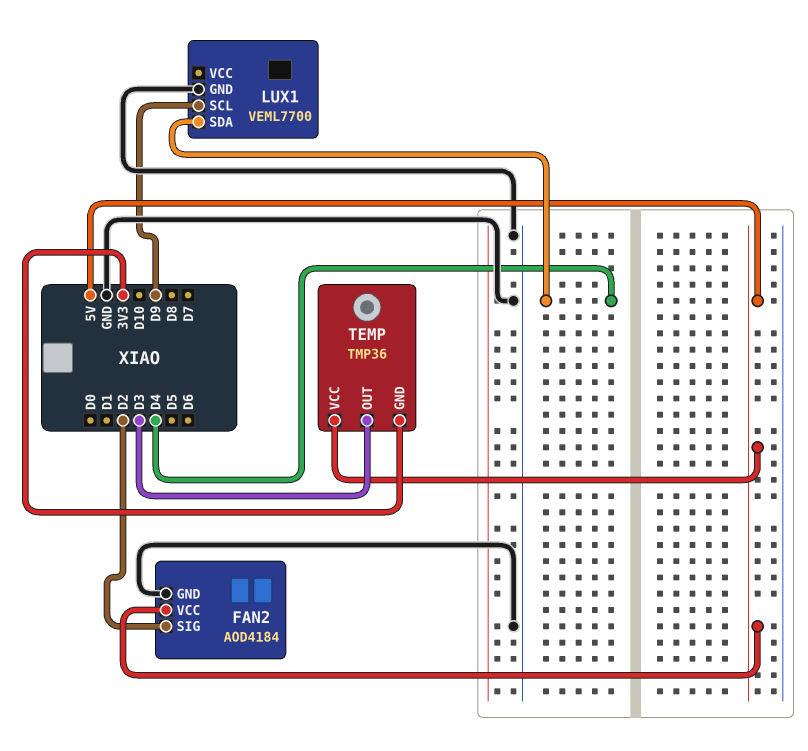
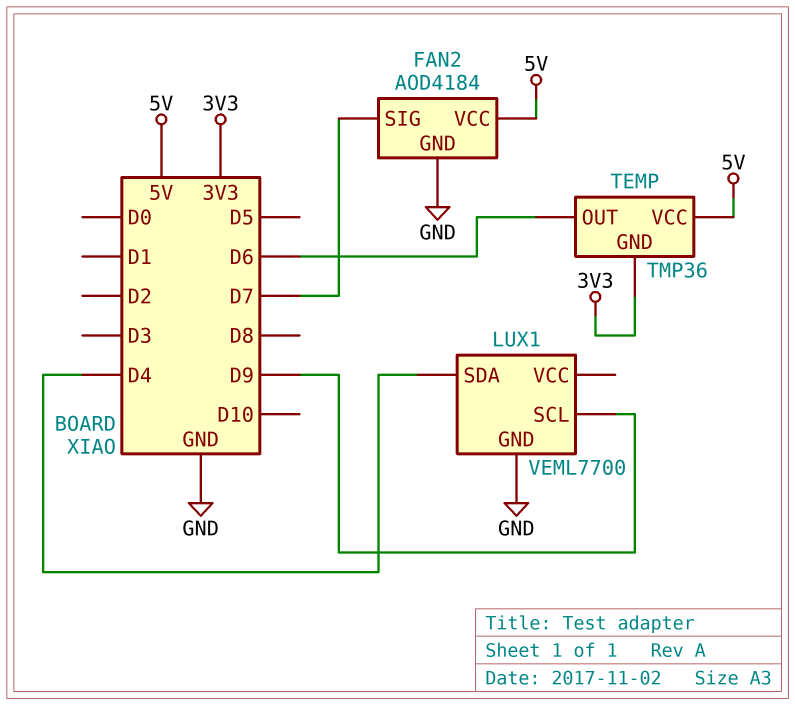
FAN2 pin SIG: D2 -> D7
TEMP pin OUT: D3 -> D6

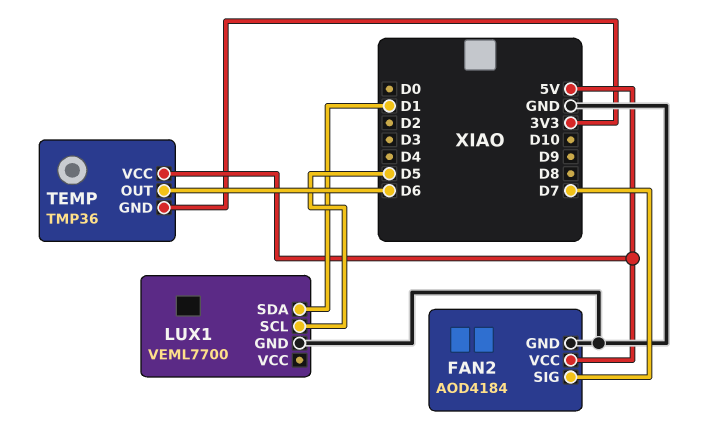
LUX1 pin SCL: D9 -> D5
LUX1 pin SDA: D4 -> D1

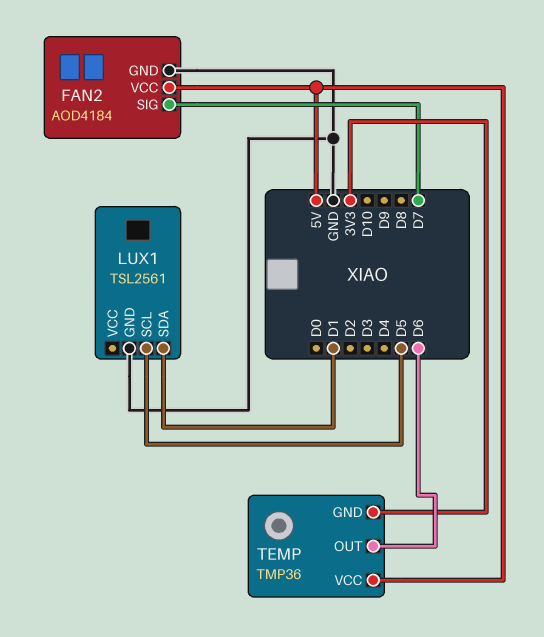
LUX1: VEML7700 -> TSL2561

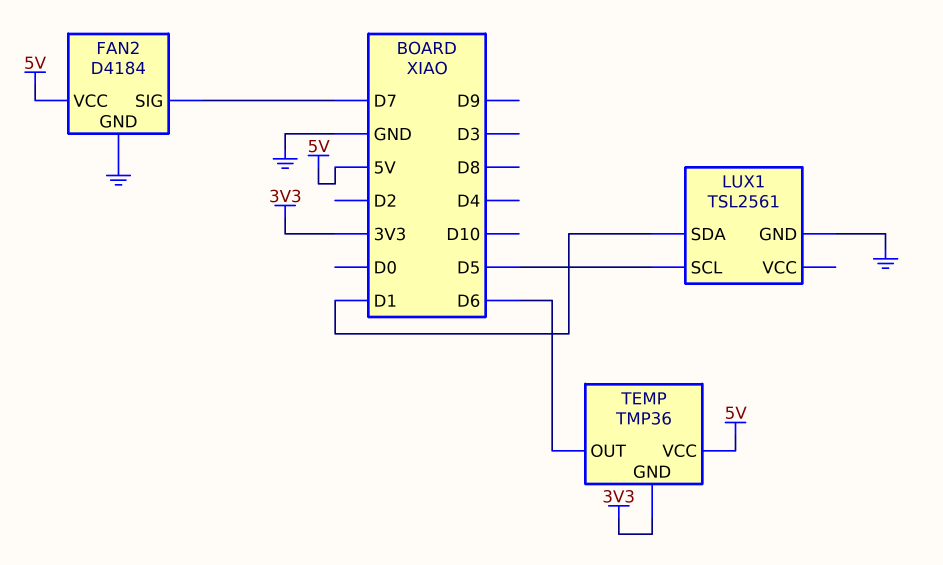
FAN2: AOD4184 -> D4184

